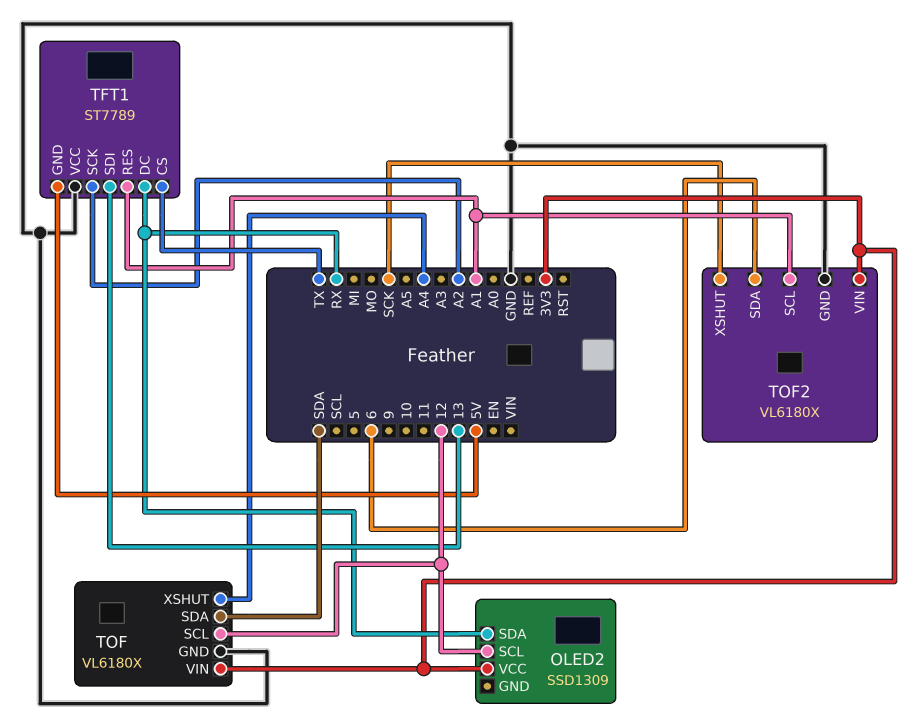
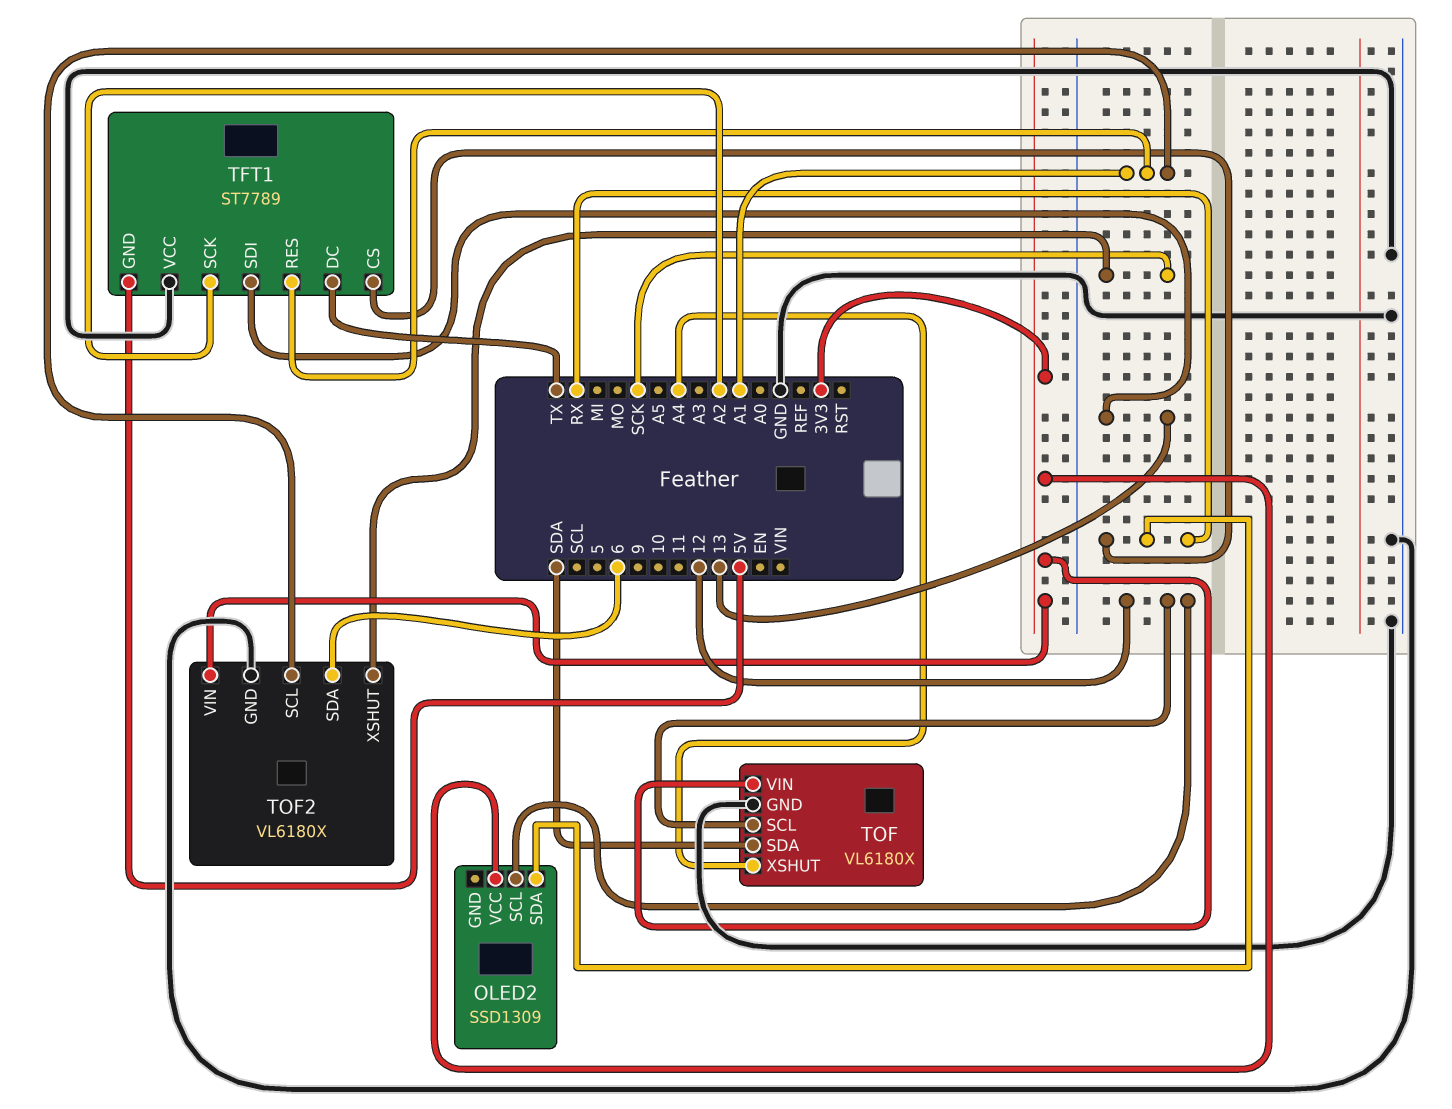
TFT1 pin CS: TX -> RX
TFT1 pin DC: RX -> TX

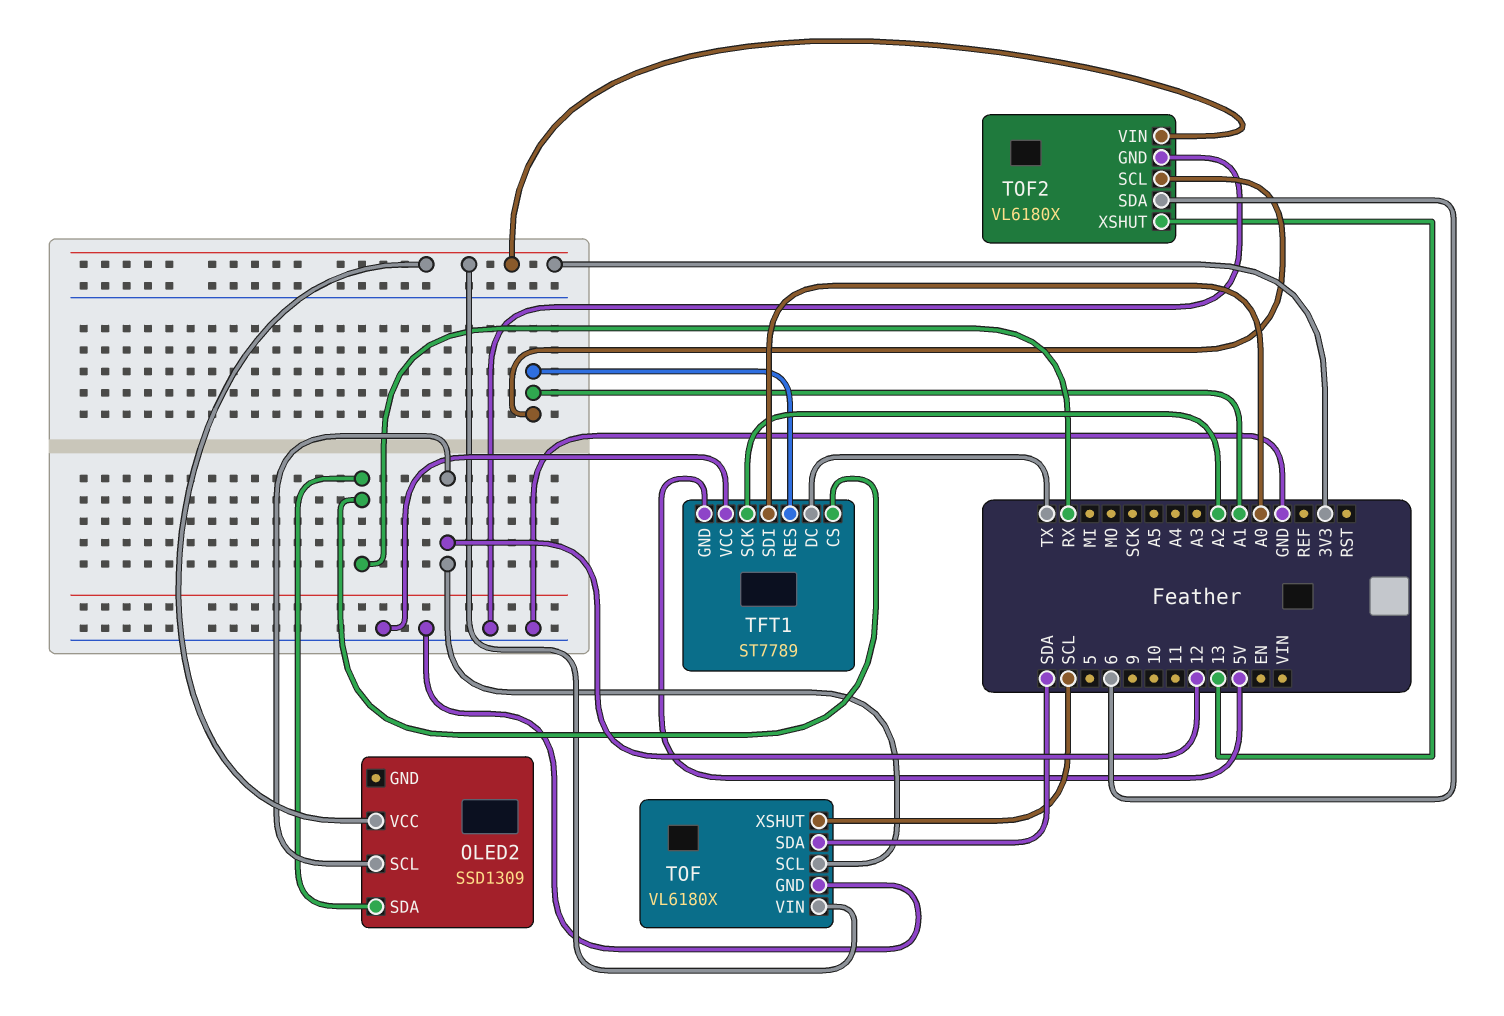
TFT1 pin SDI: 13 -> A0
TOF pin XSHUT: A4 -> SCL
TOF2 pin XSHUT: SCK -> 13

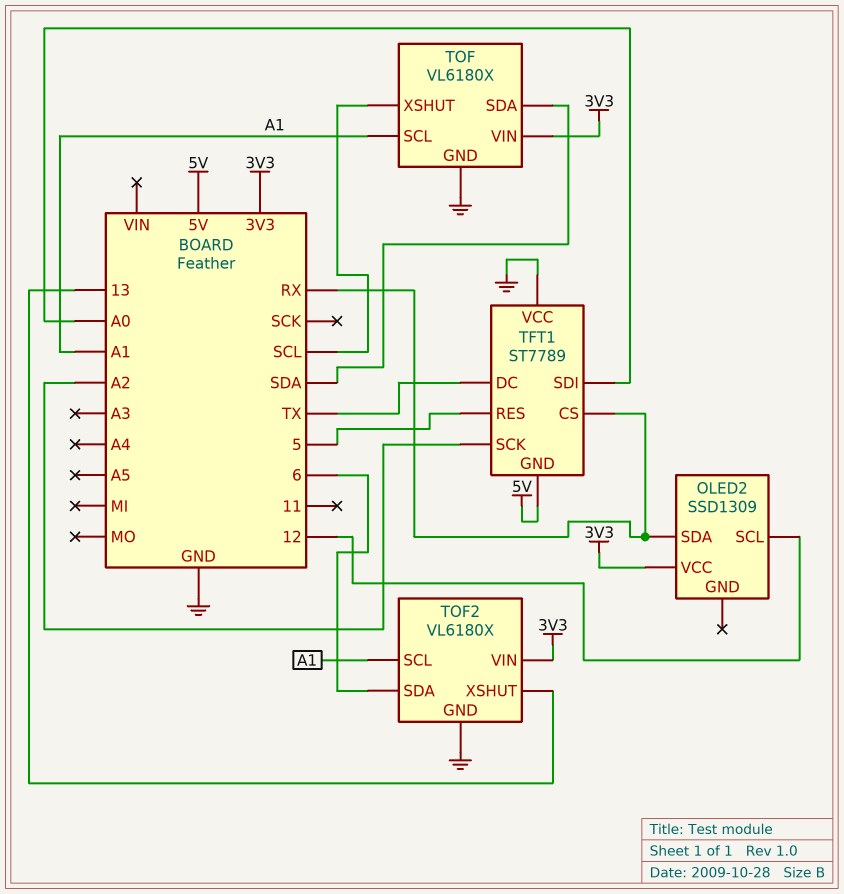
TFT1 pin RES: A1 -> 5
TOF pin SCL: 12 -> A1

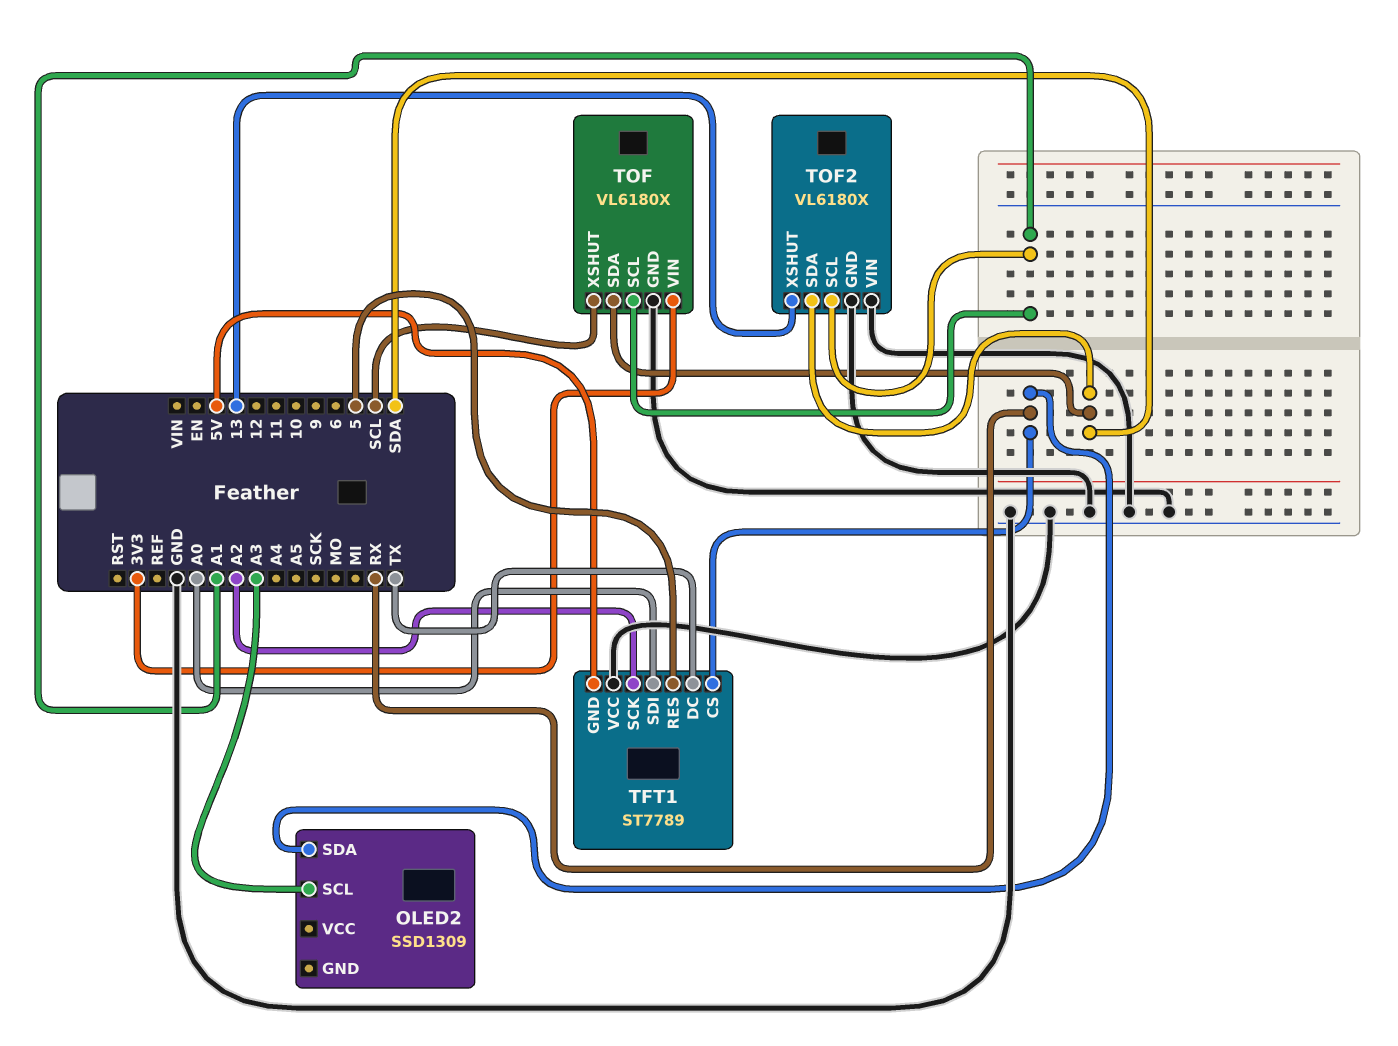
OLED2 pin SCL: 12 -> A3
OLED2 pin VCC: 3V3 -> none
TOF2 pin SDA: 6 -> SDA
TOF2 pin VIN: 3V3 -> GND

